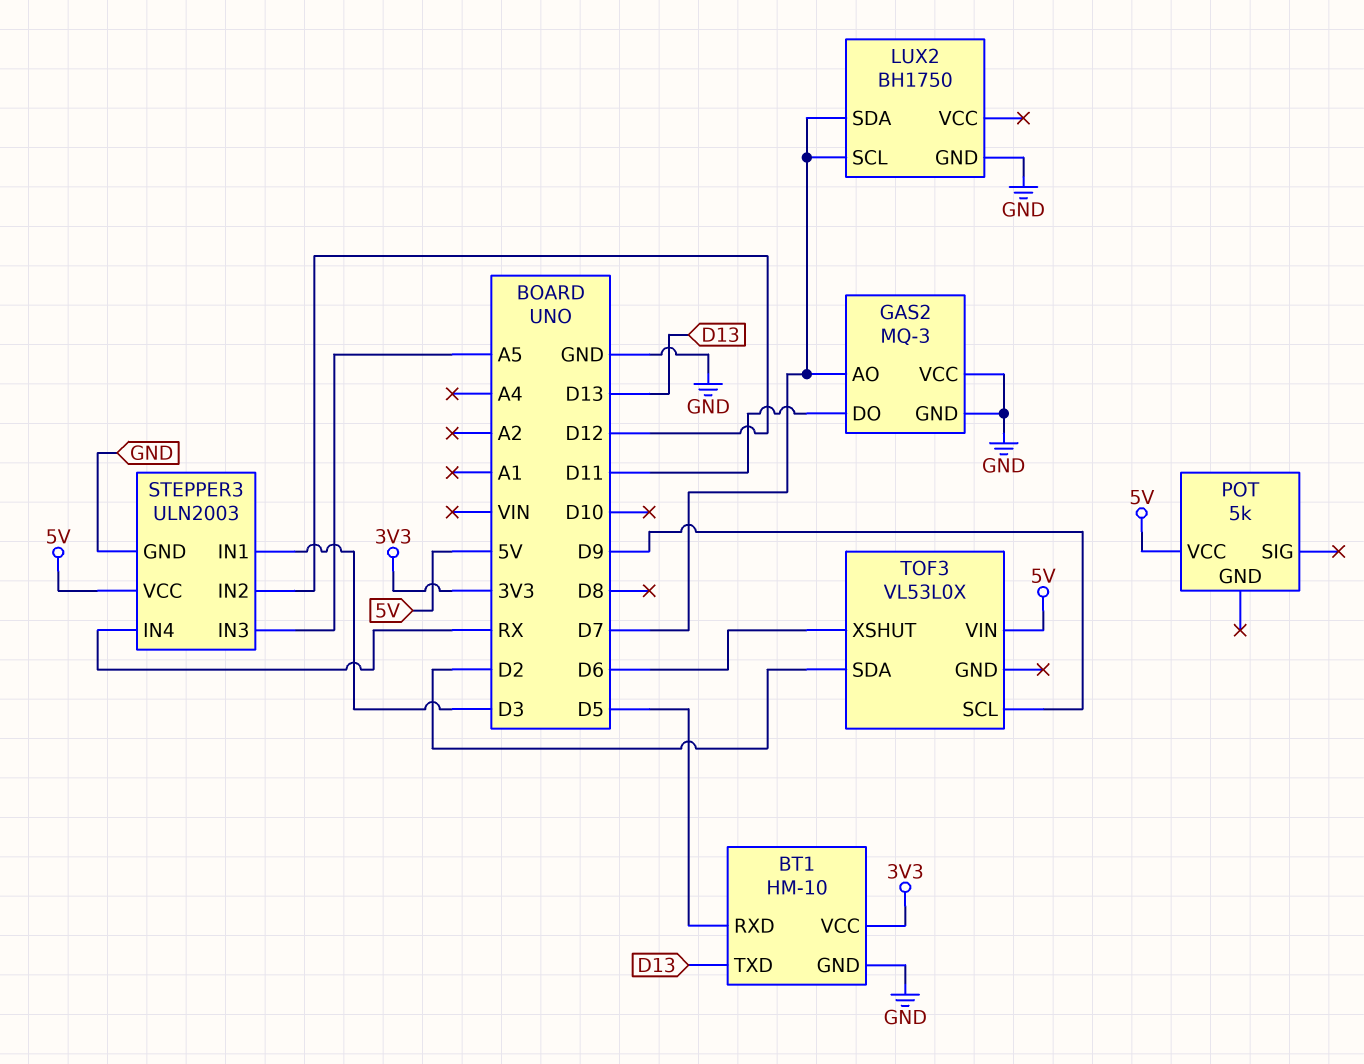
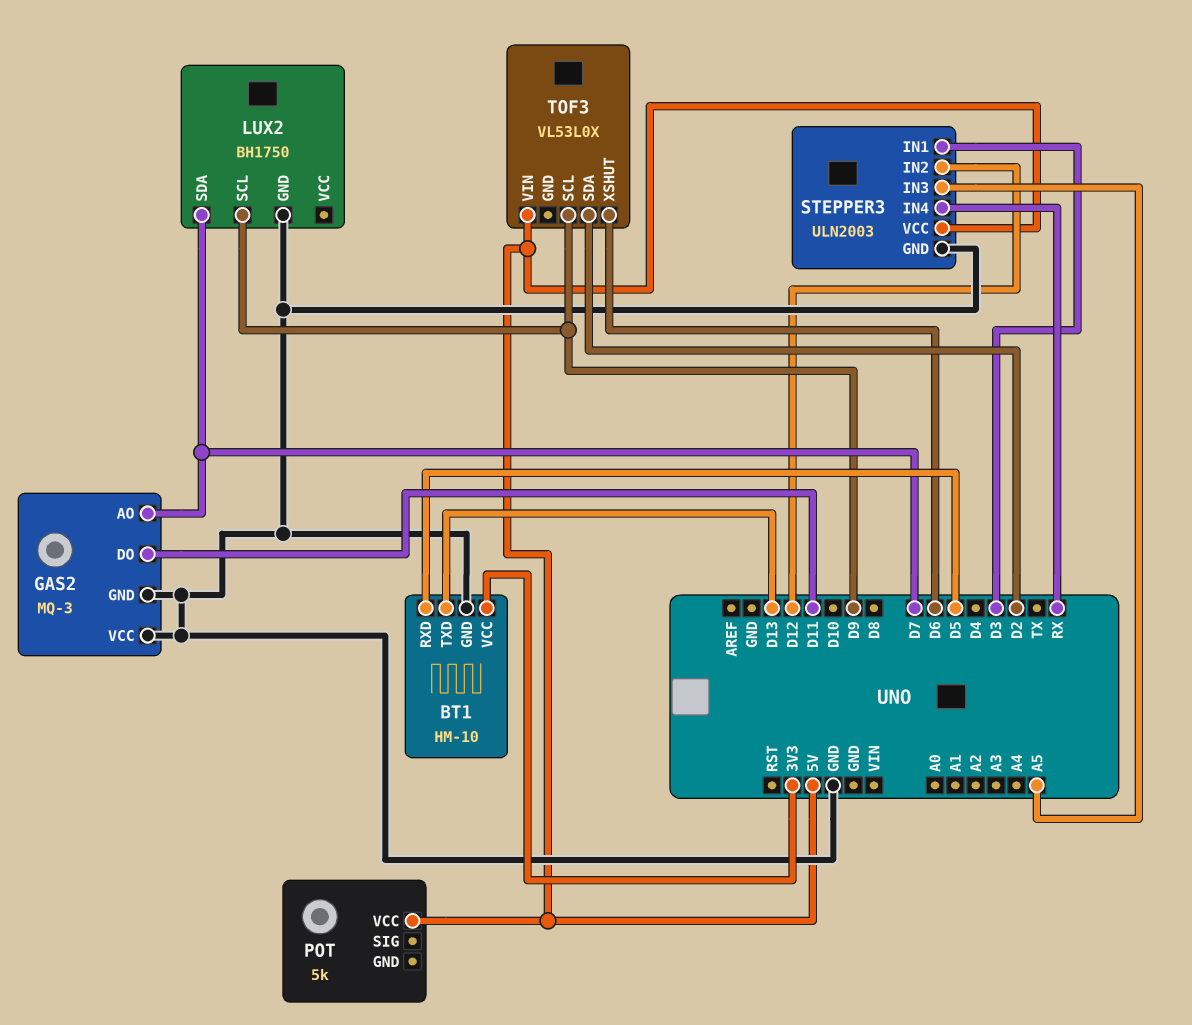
LUX2 pin SCL: D7 -> D9

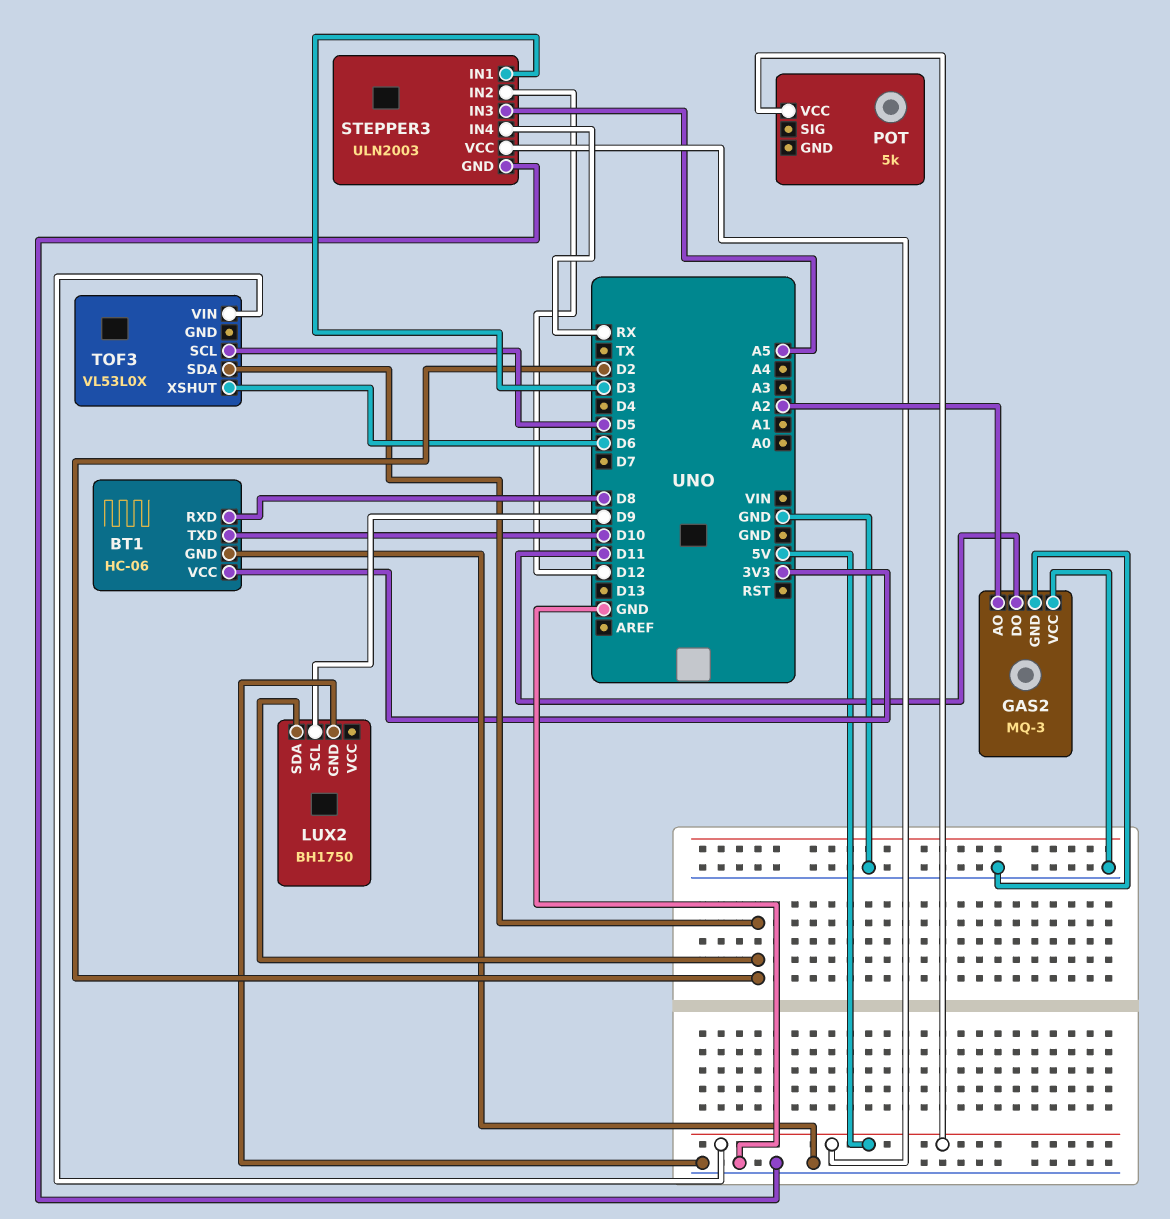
BT1: HM-10 -> HC-06
BT1 pin RXD: D5 -> D8
BT1 pin TXD: D13 -> D10
GAS2 pin AO: D7 -> A2
LUX2 pin SDA: D7 -> D2
TOF3 pin SCL: D9 -> D5

